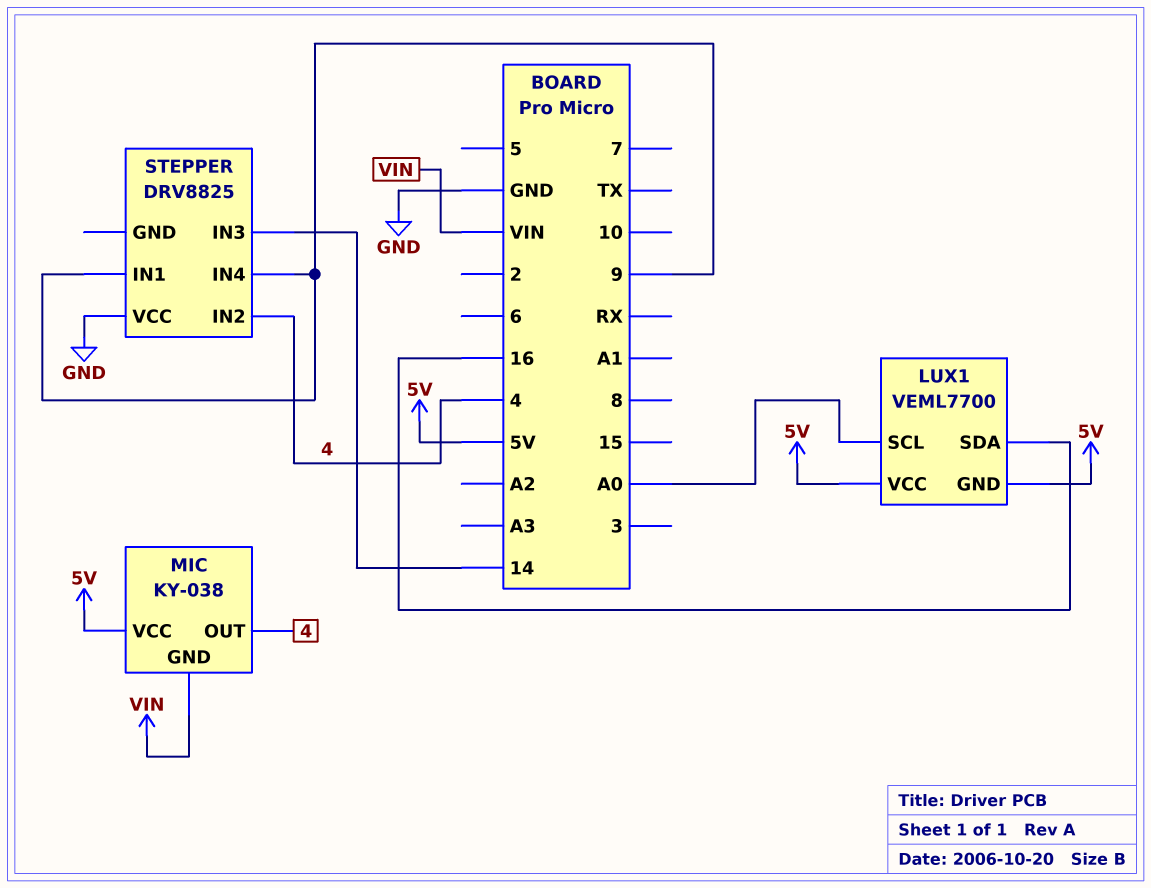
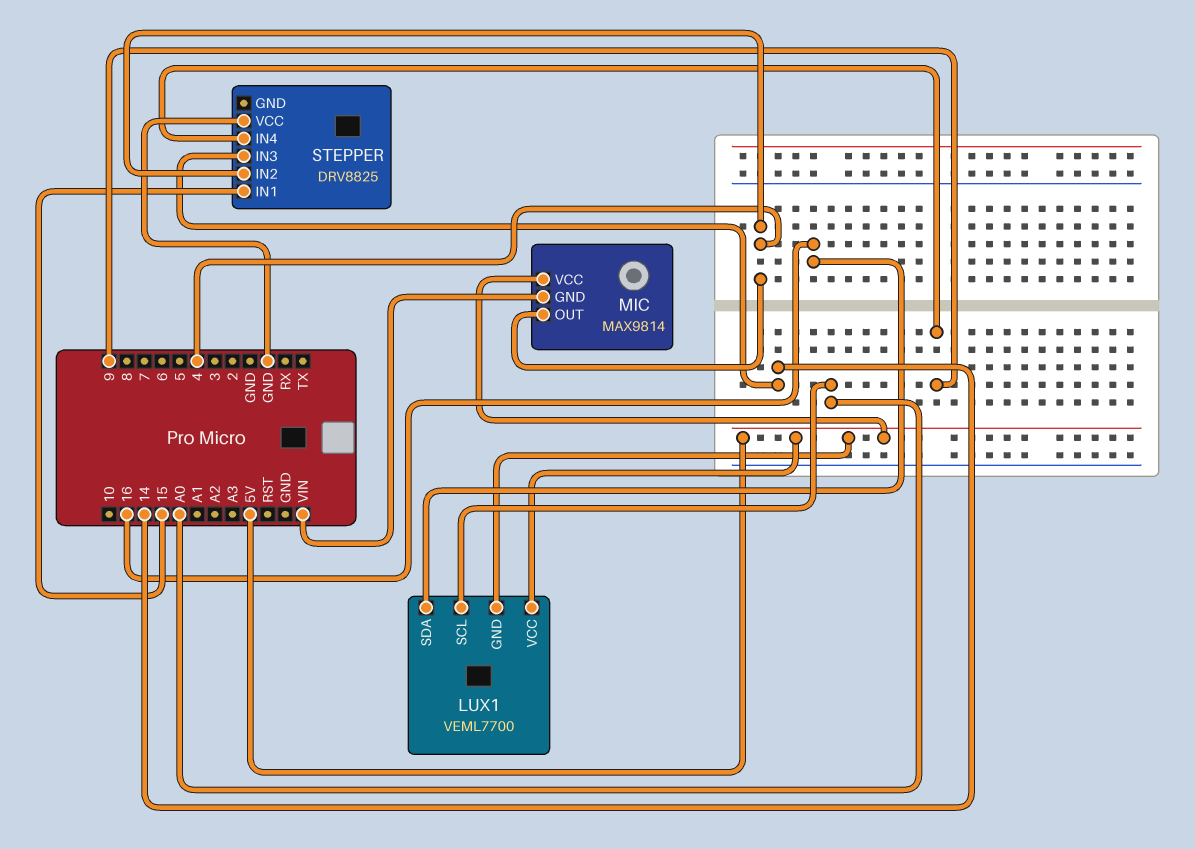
MIC: KY-038 -> MAX9814
STEPPER pin IN1: 9 -> 15

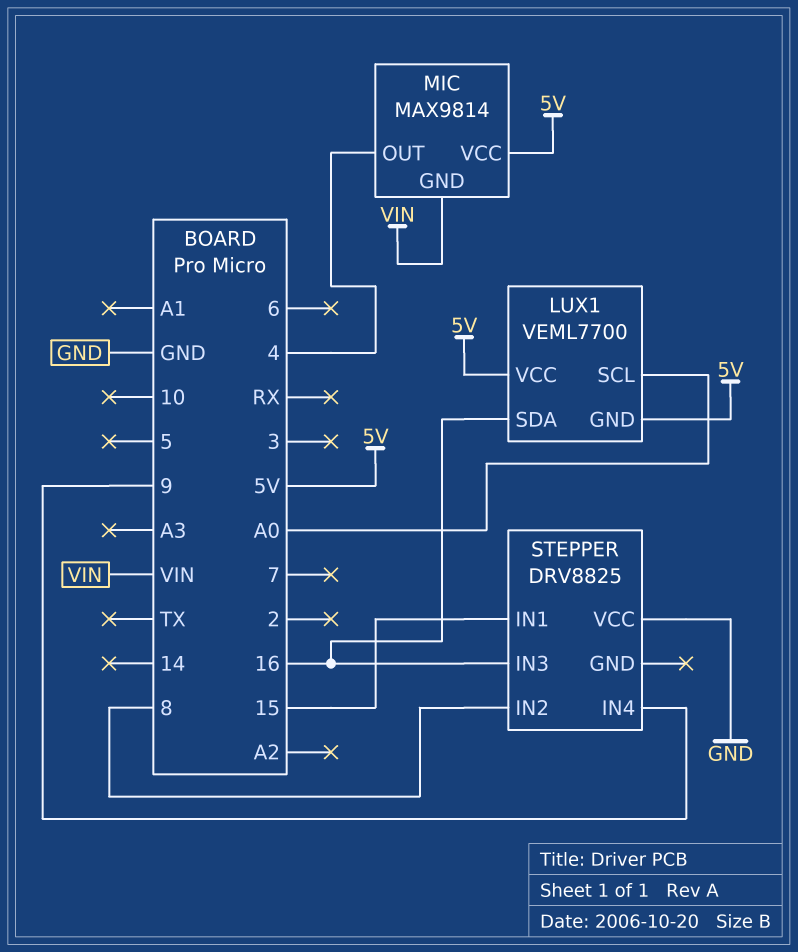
STEPPER pin IN2: 4 -> 8
STEPPER pin IN3: 14 -> 16

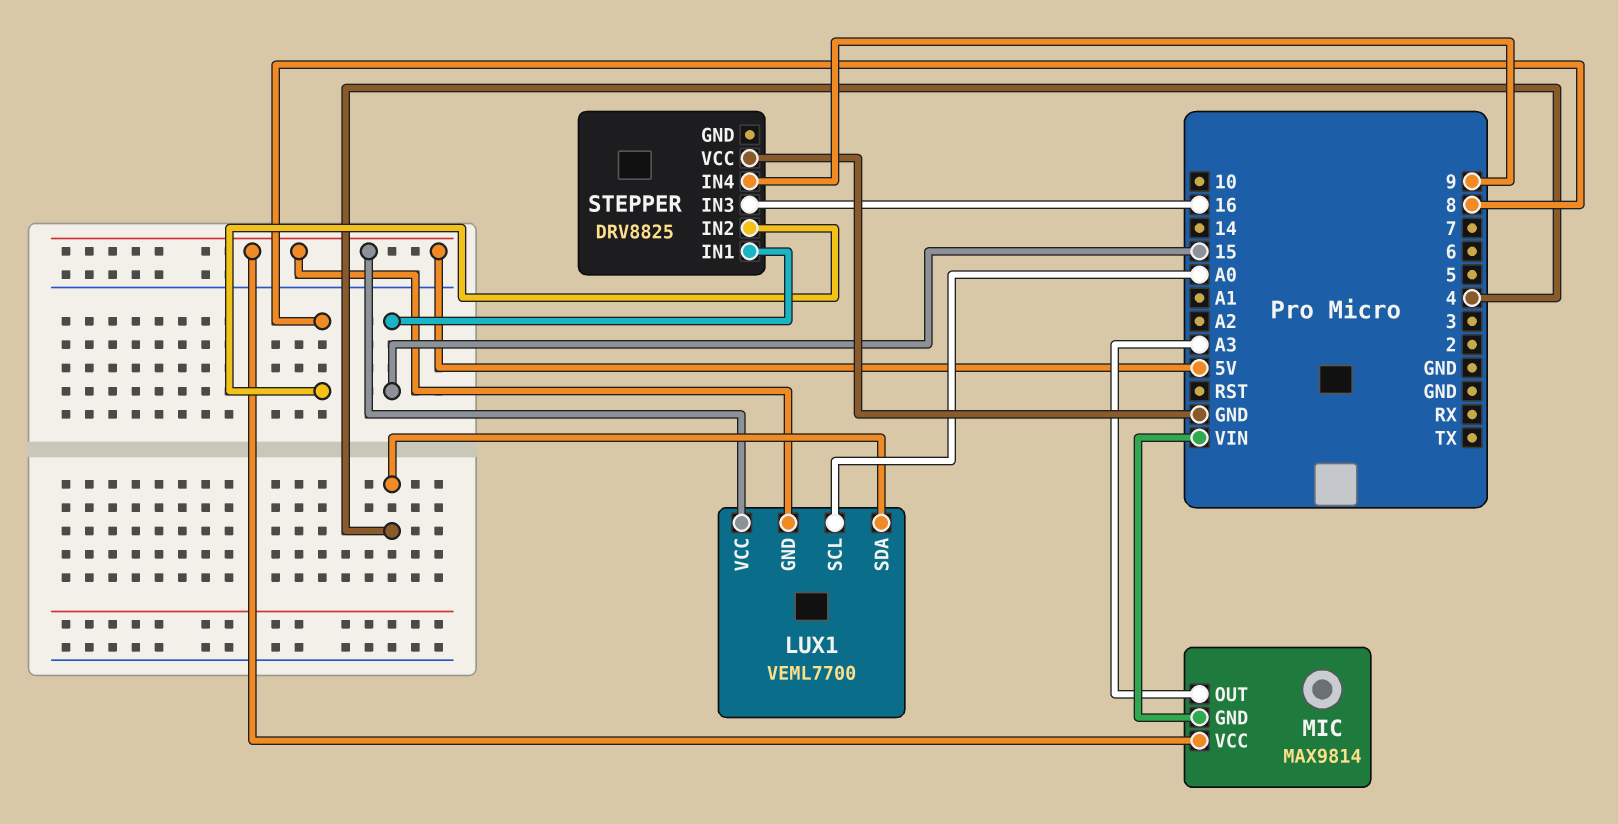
LUX1 pin SDA: 16 -> 4
MIC pin OUT: 4 -> A3

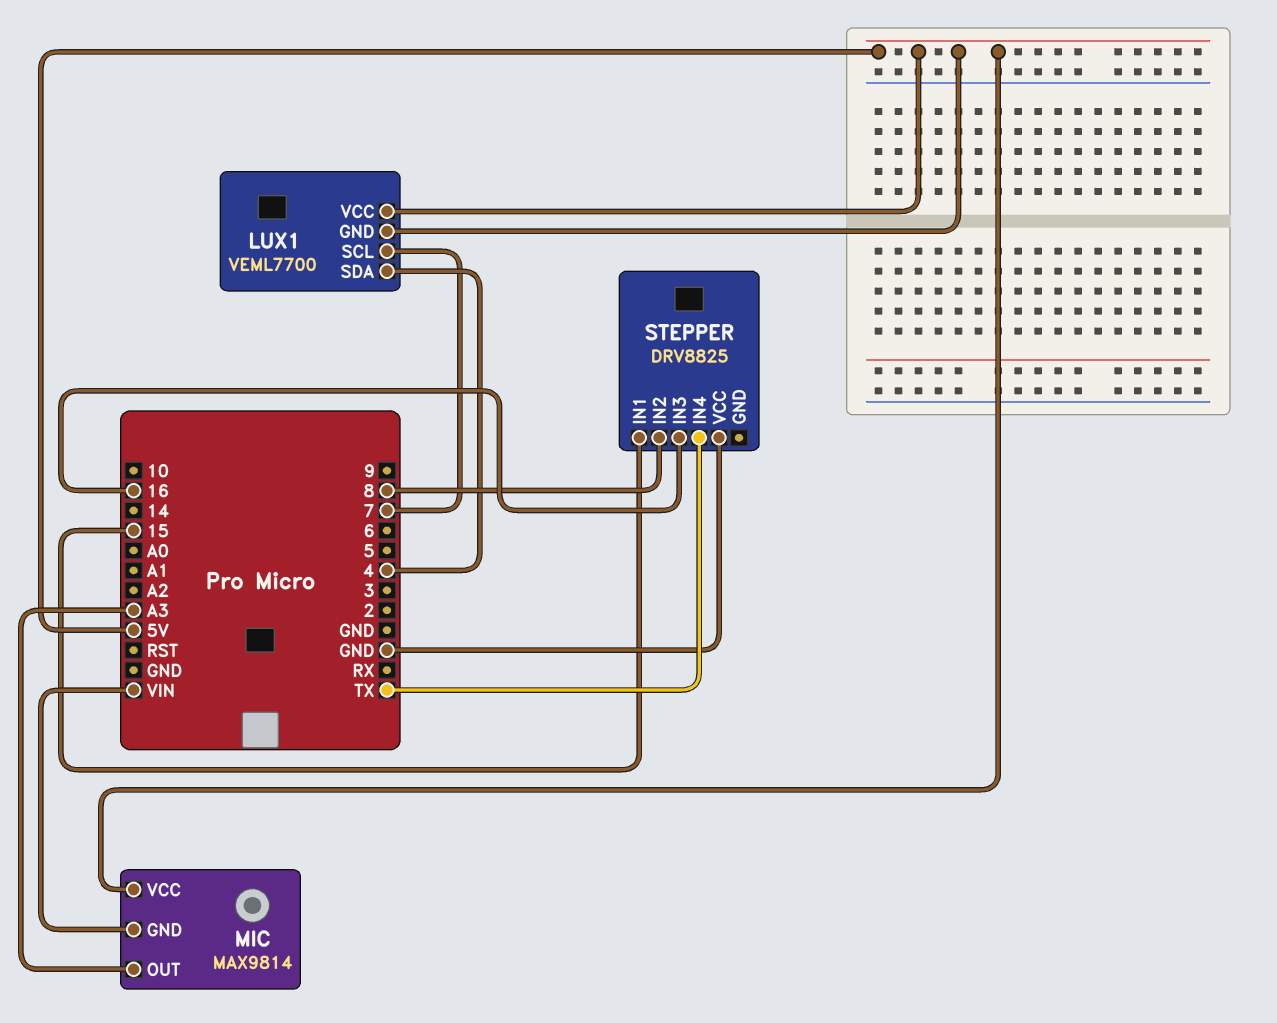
LUX1 pin SCL: A0 -> 7
STEPPER pin IN4: 9 -> TX

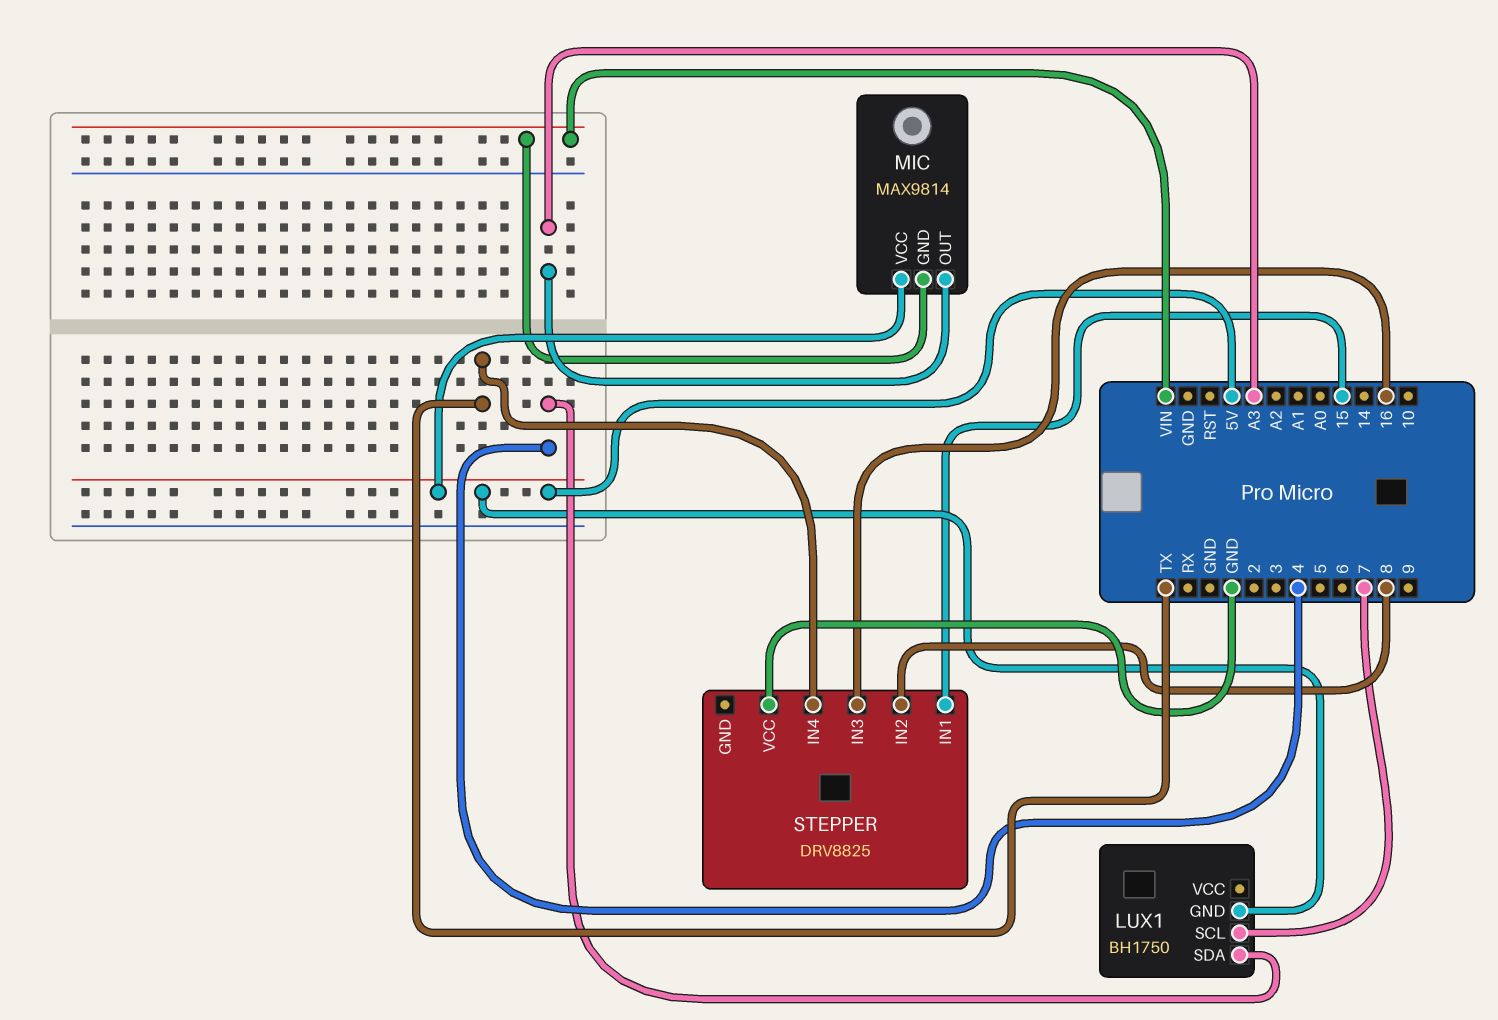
LUX1: VEML7700 -> BH1750
LUX1 pin VCC: 5V -> none

